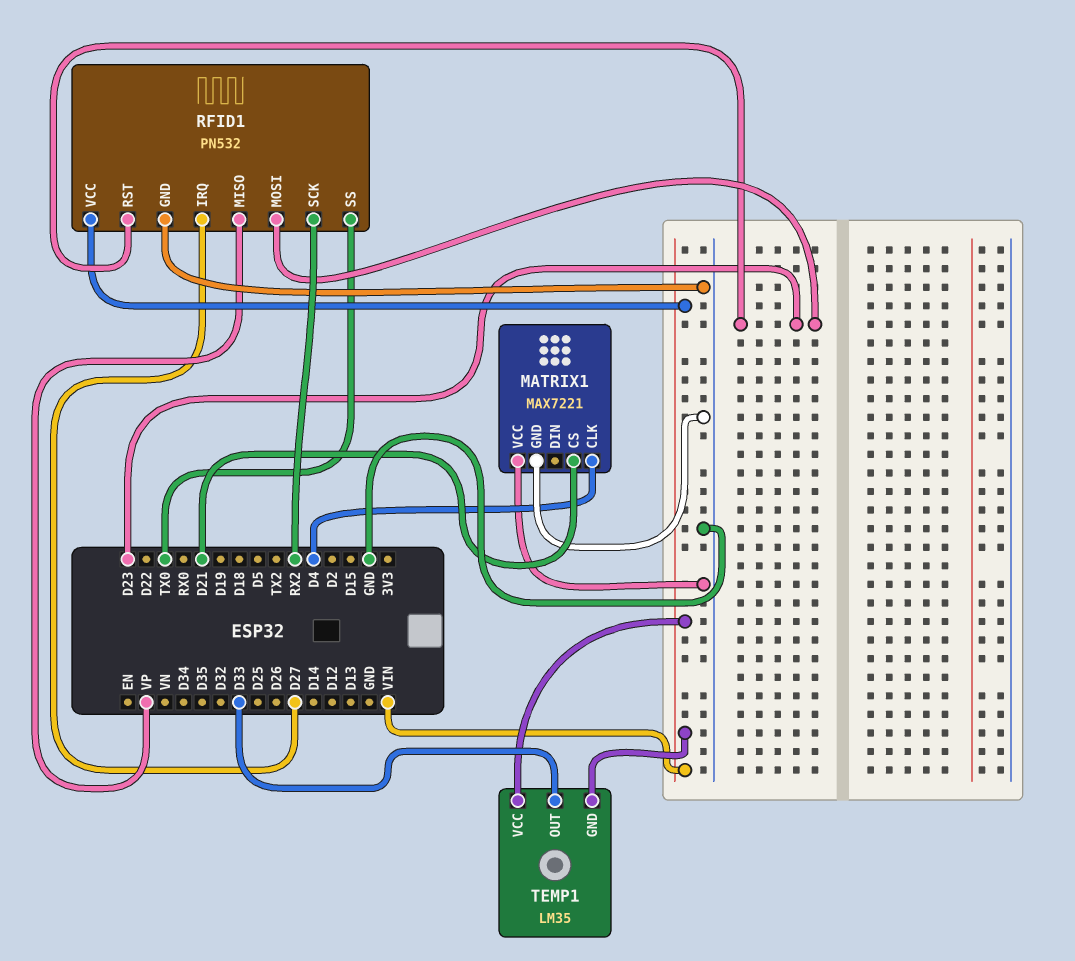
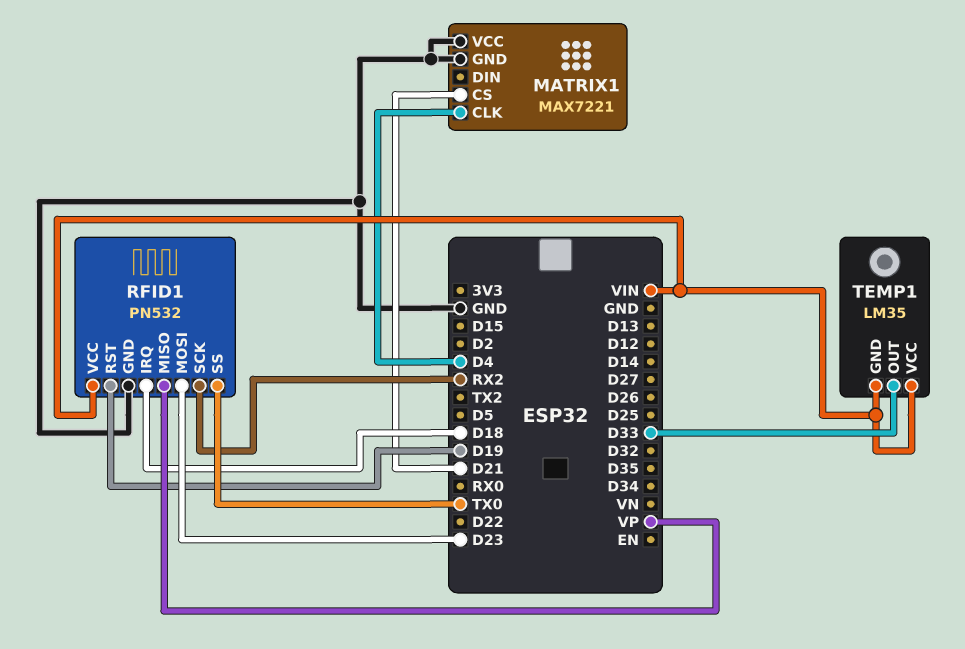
RFID1 pin IRQ: D27 -> D18
RFID1 pin RST: D23 -> D19

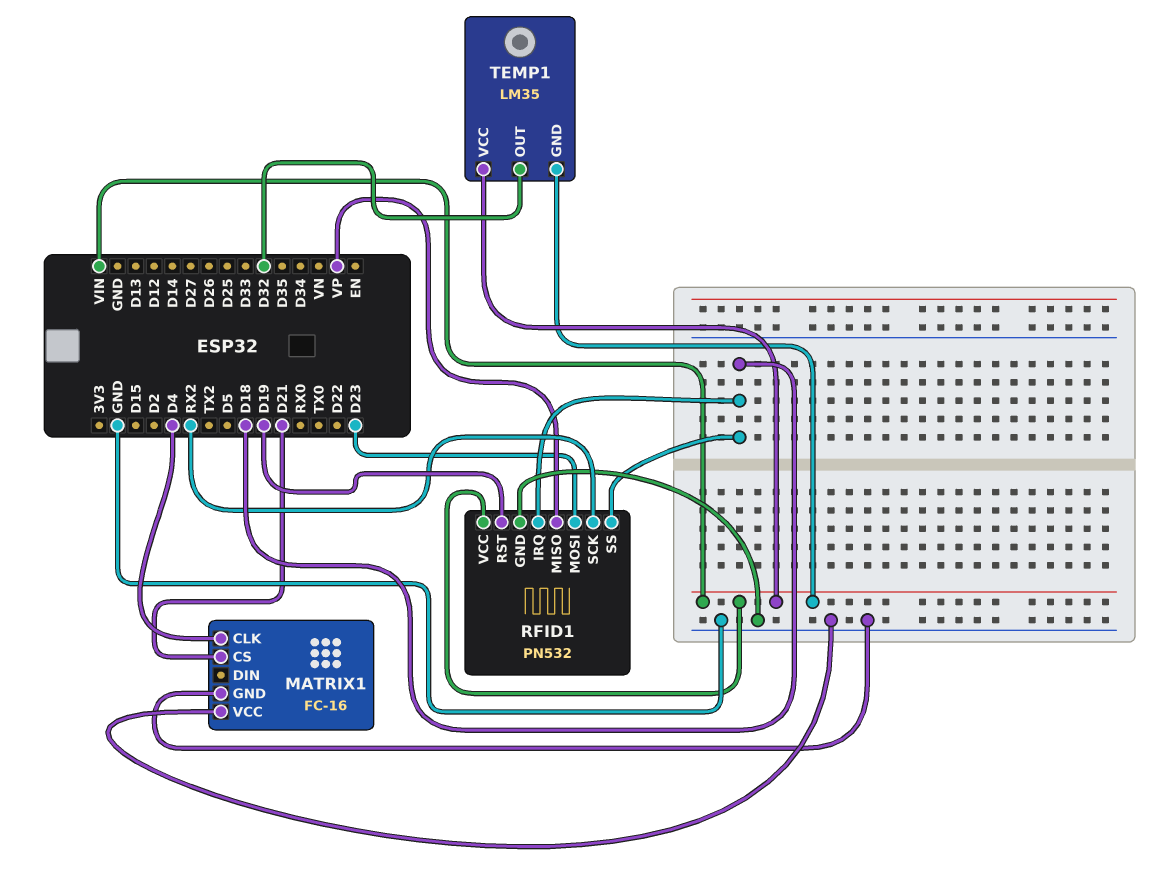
MATRIX1: MAX7221 -> FC-16
RFID1 pin SS: TX0 -> D18
TEMP1 pin OUT: D33 -> D32

